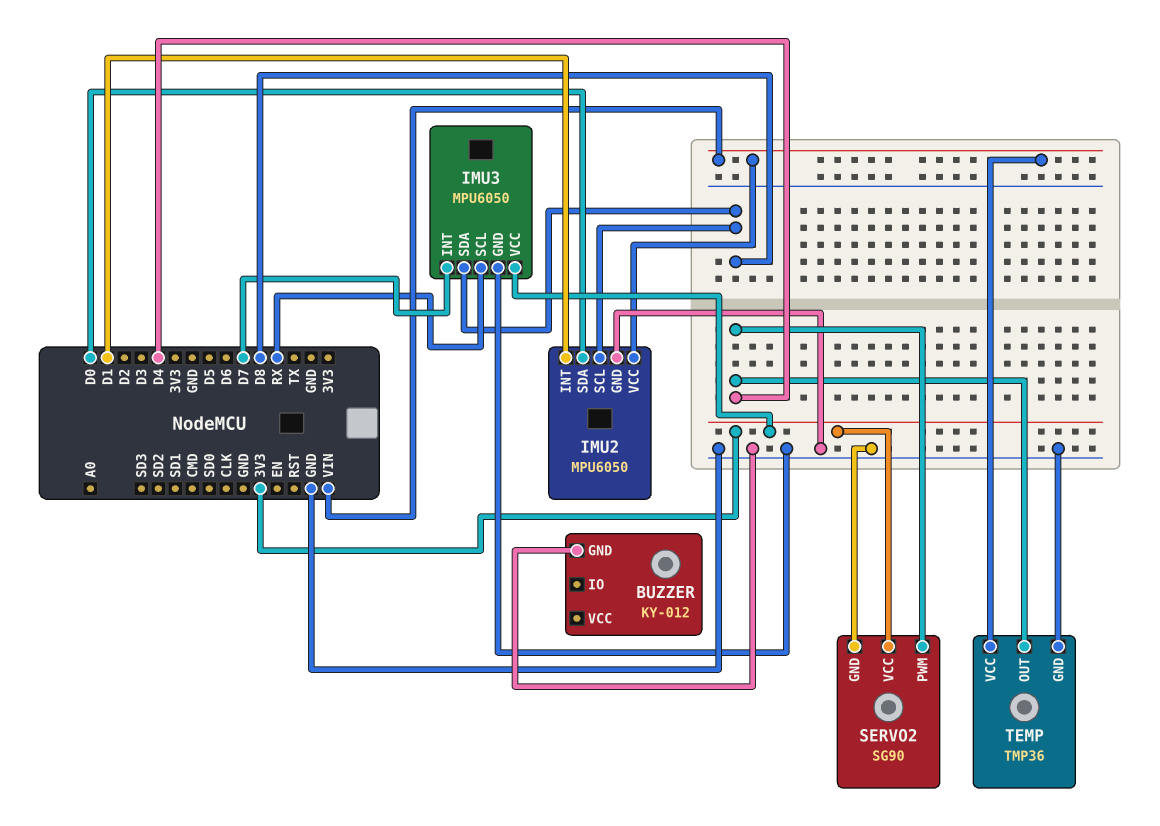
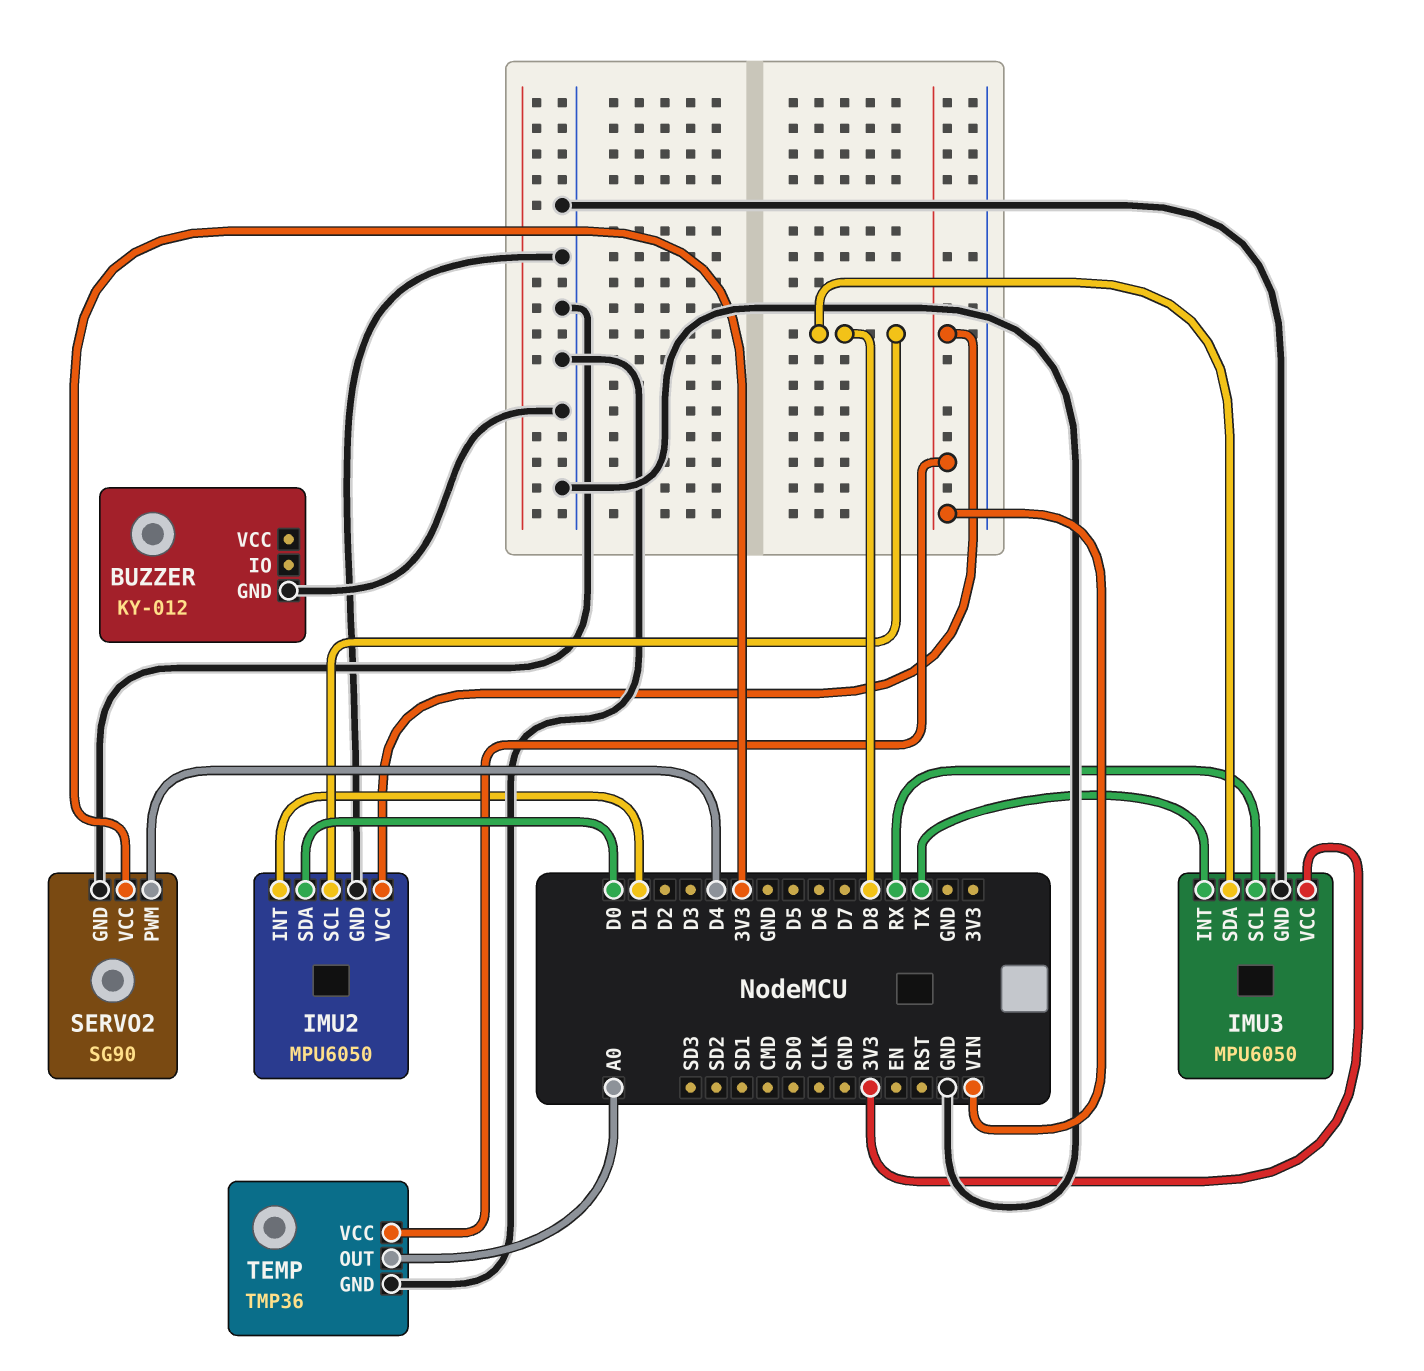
IMU3 pin INT: D7 -> TX
TEMP pin OUT: D4 -> A0

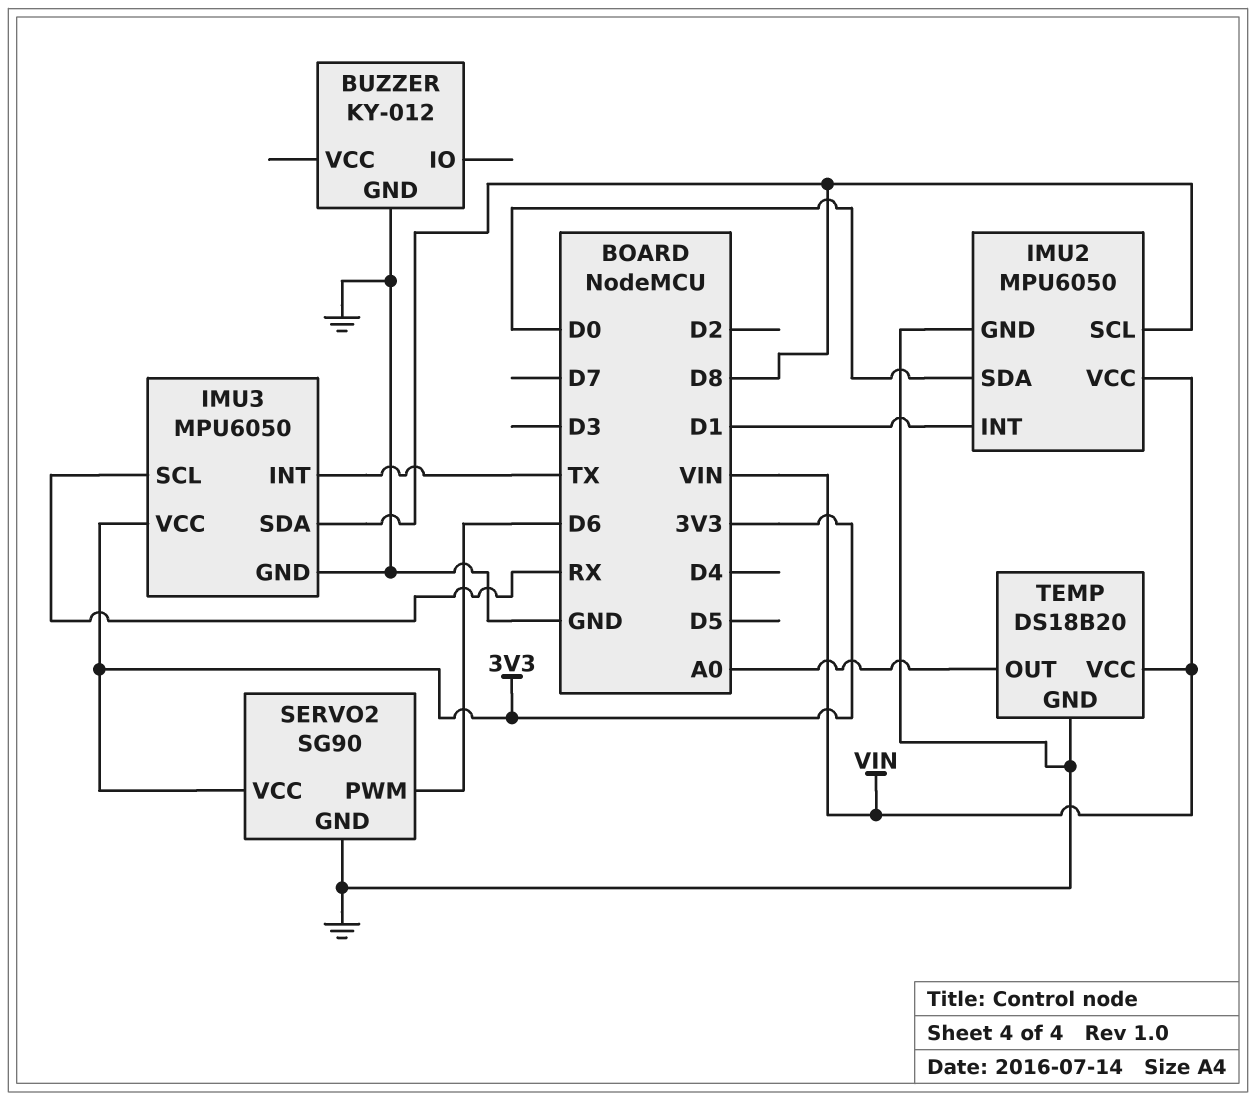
SERVO2 pin PWM: D4 -> D6
TEMP: TMP36 -> DS18B20

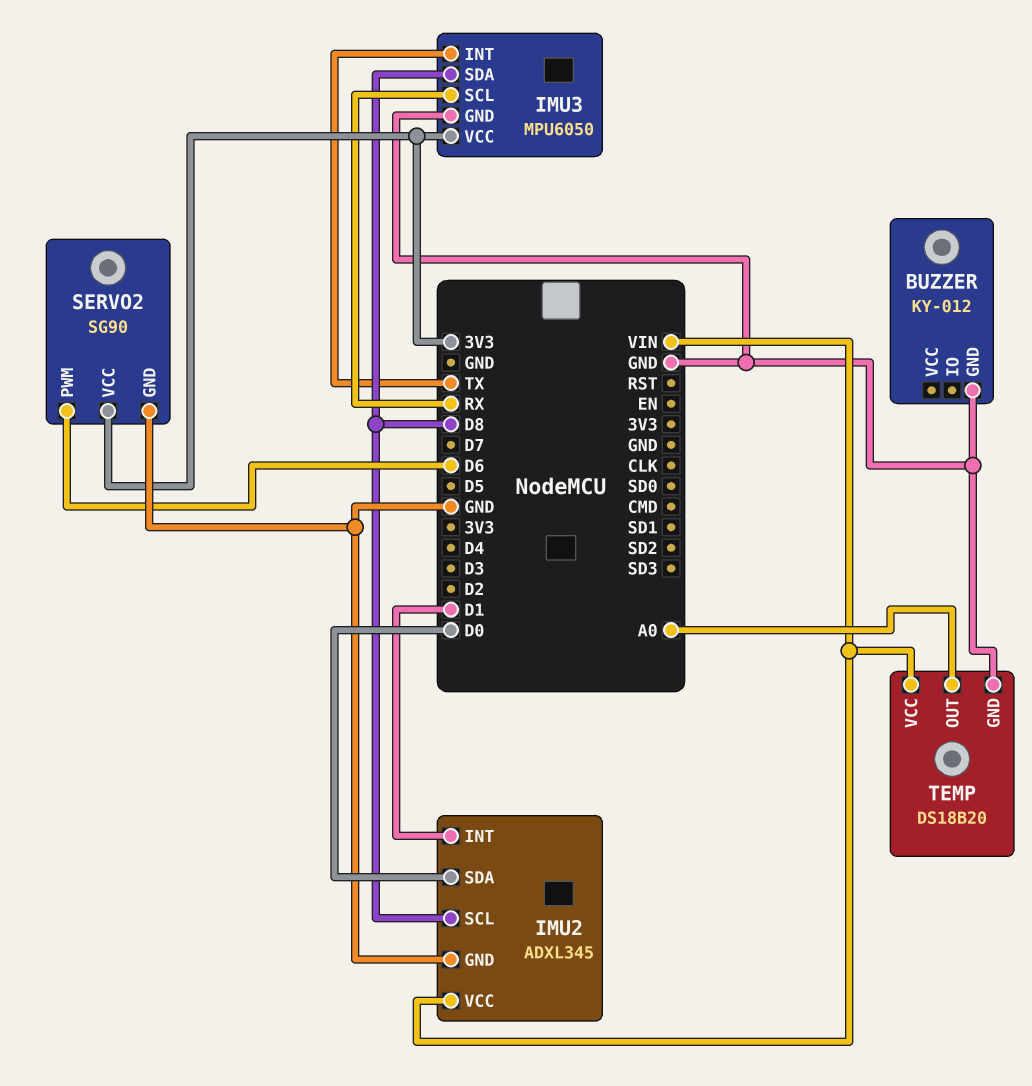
IMU2: MPU6050 -> ADXL345

